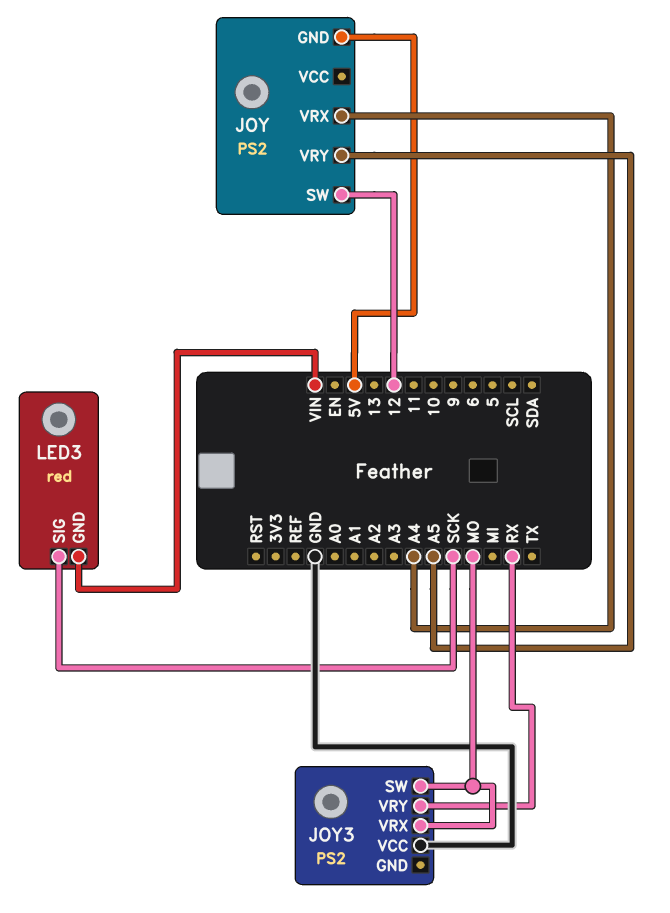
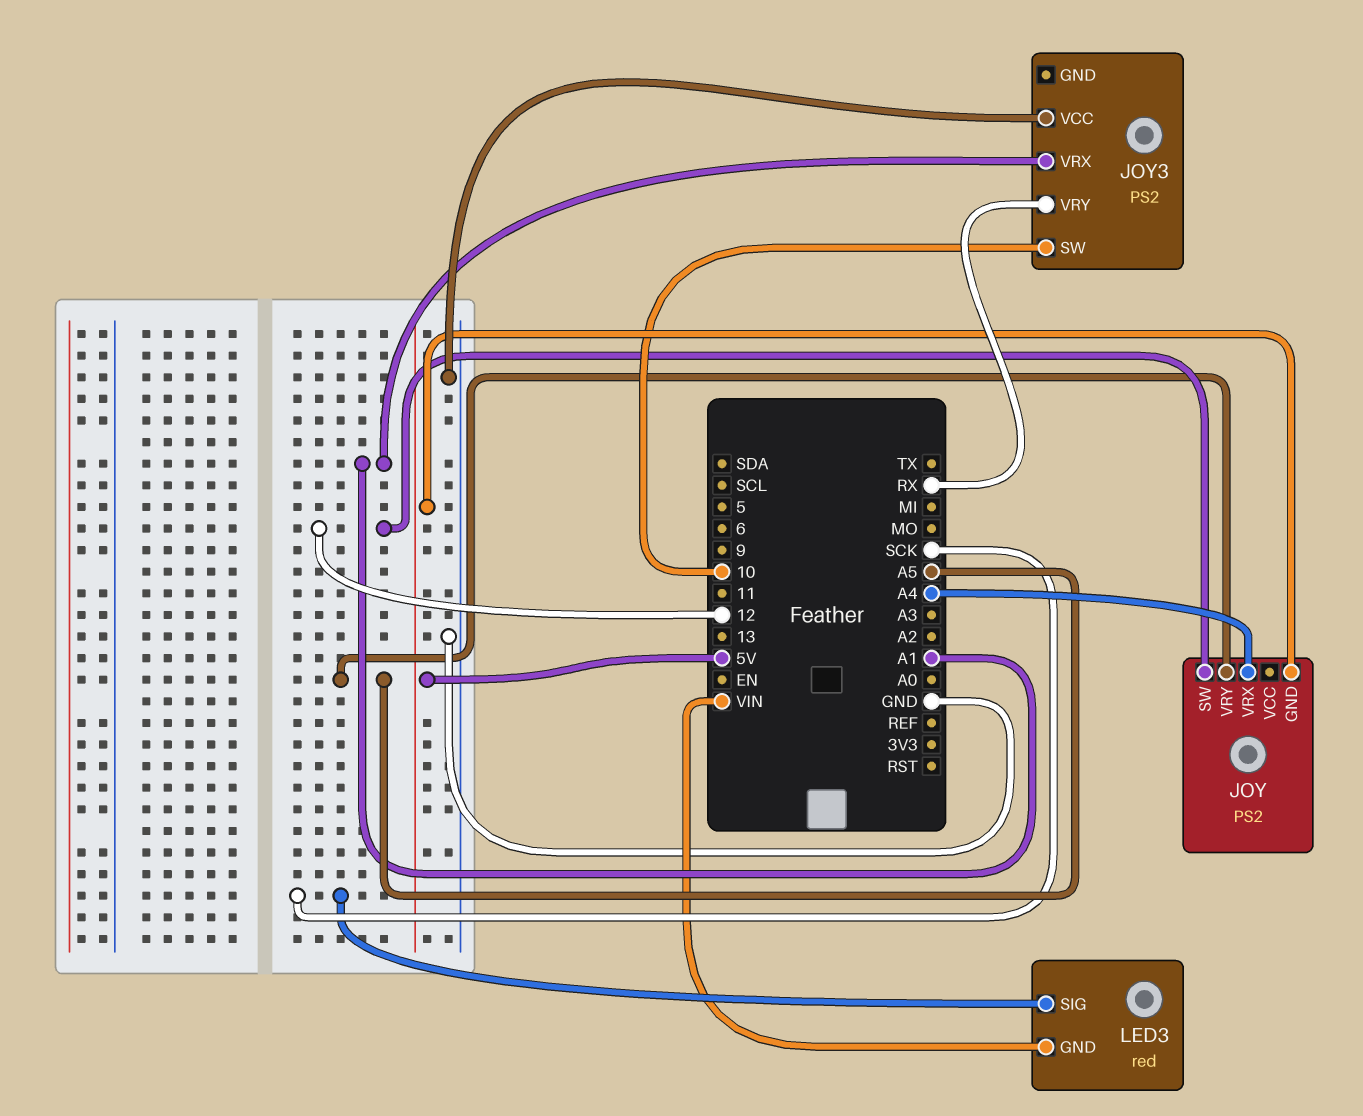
JOY3 pin SW: MO -> 10
JOY3 pin VRX: MO -> A1

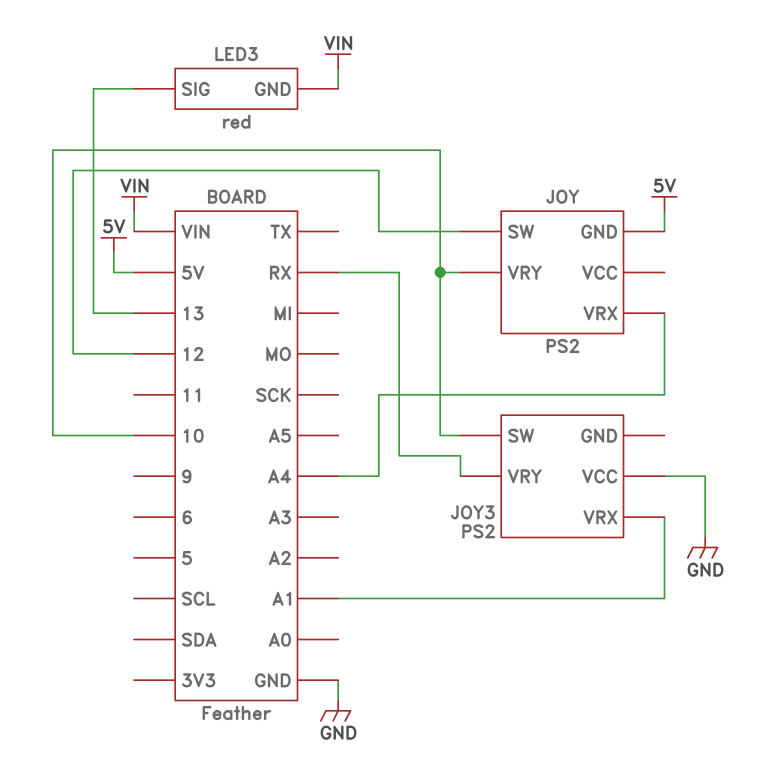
JOY pin VRY: A5 -> 10
LED3 pin SIG: SCK -> 13

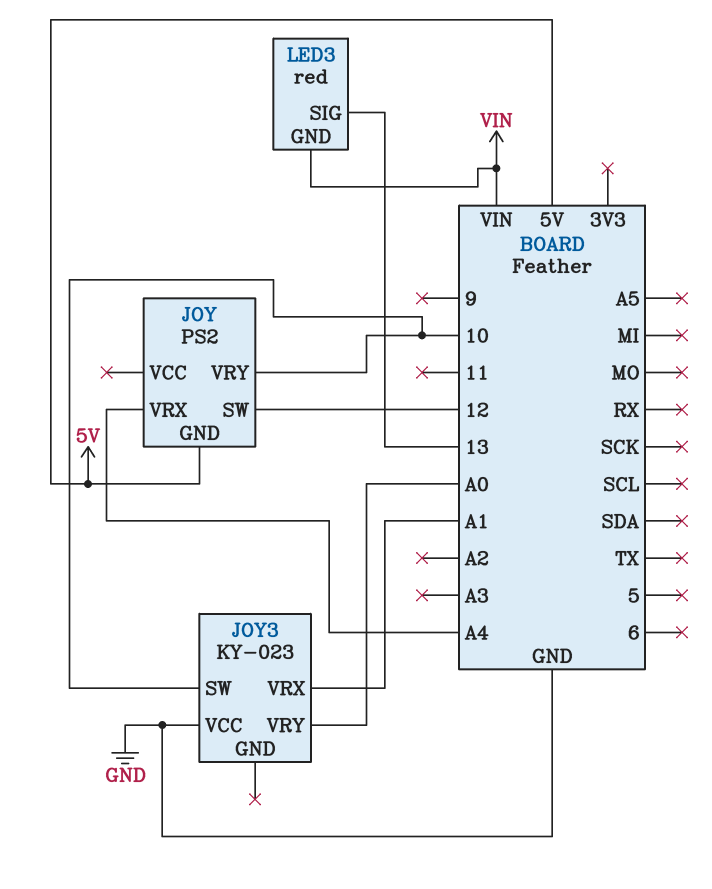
JOY3: PS2 -> KY-023
JOY3 pin VRY: RX -> A0

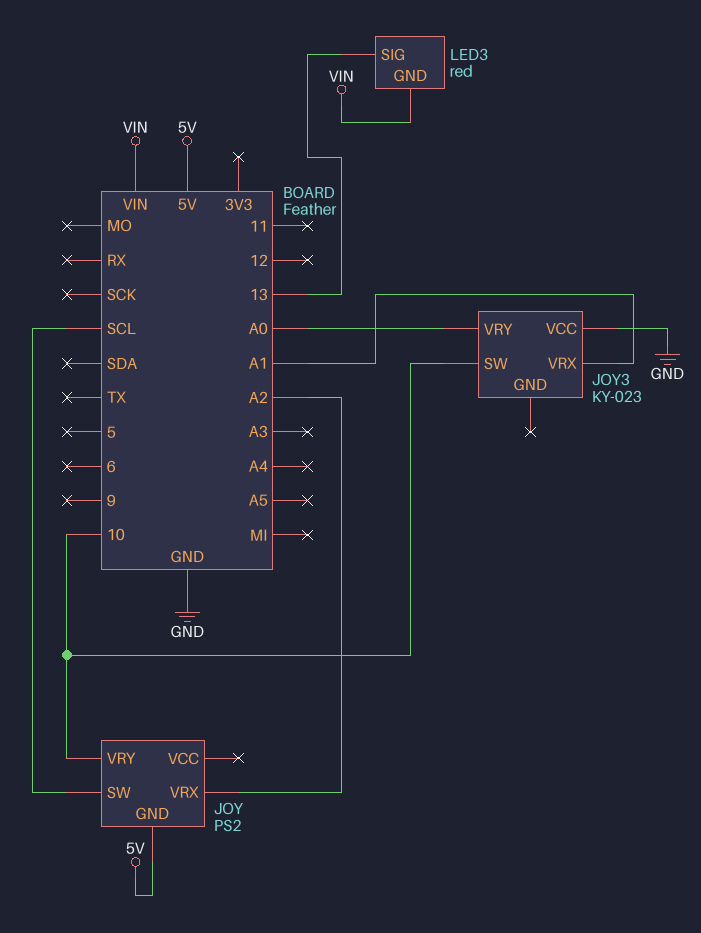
JOY pin SW: 12 -> SCL
JOY pin VRX: A4 -> A2

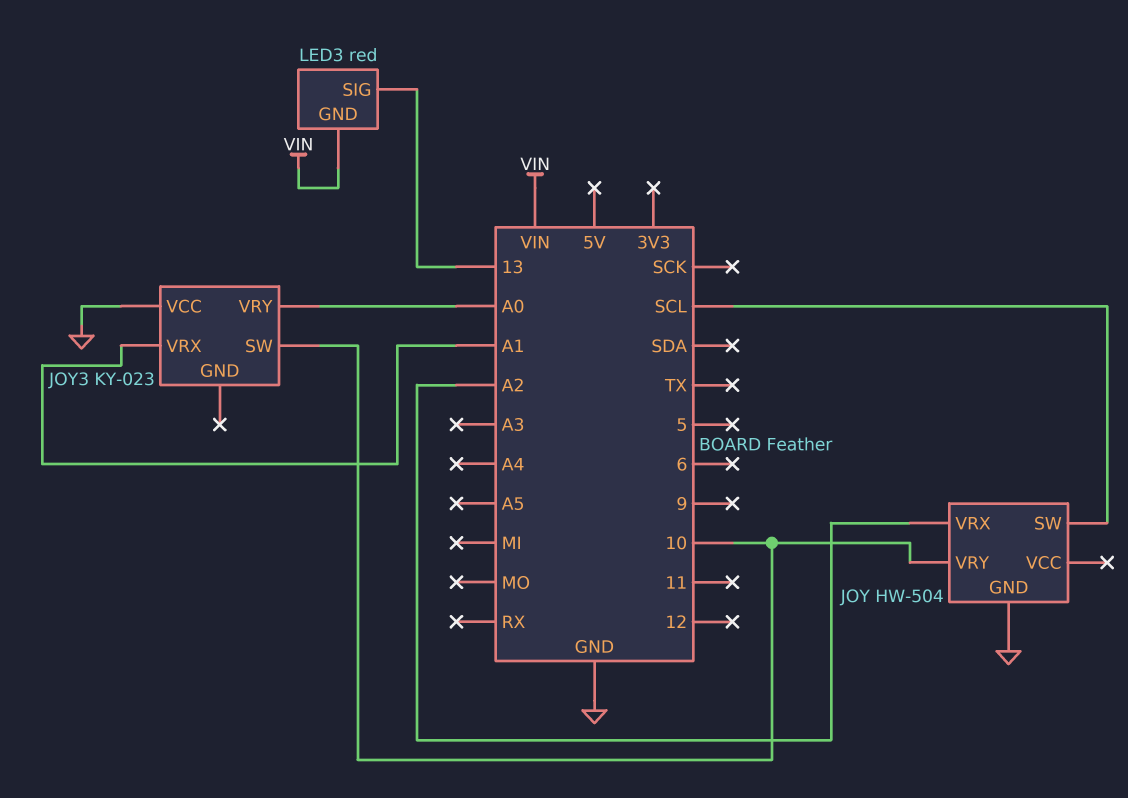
JOY: PS2 -> HW-504
JOY pin GND: 5V -> GND

